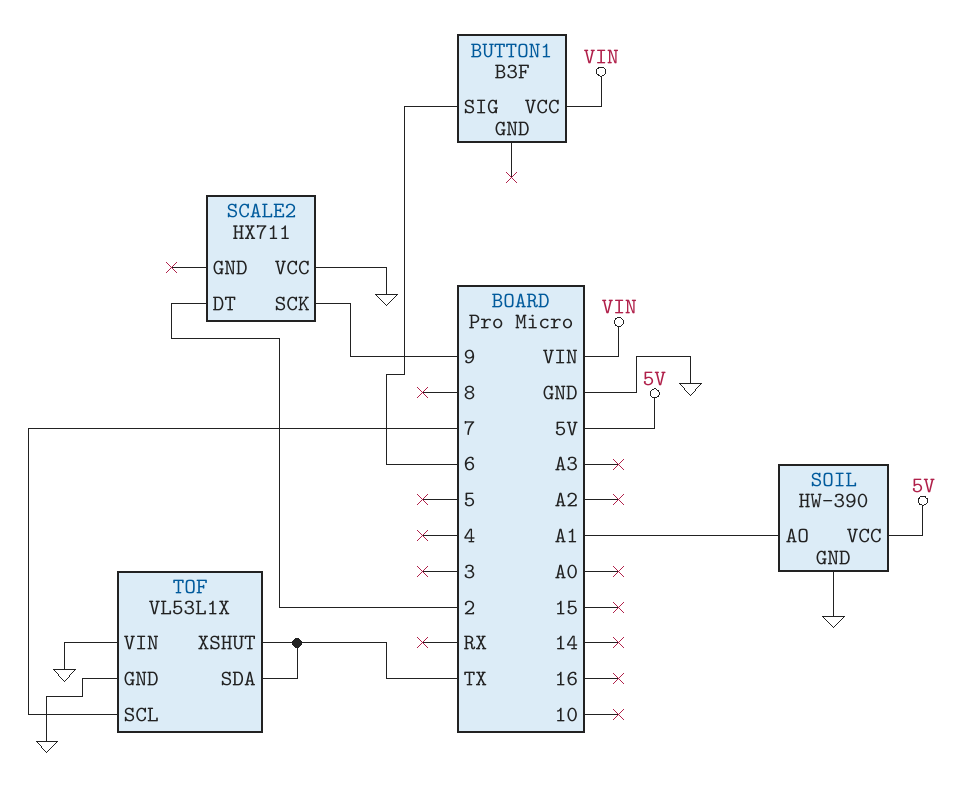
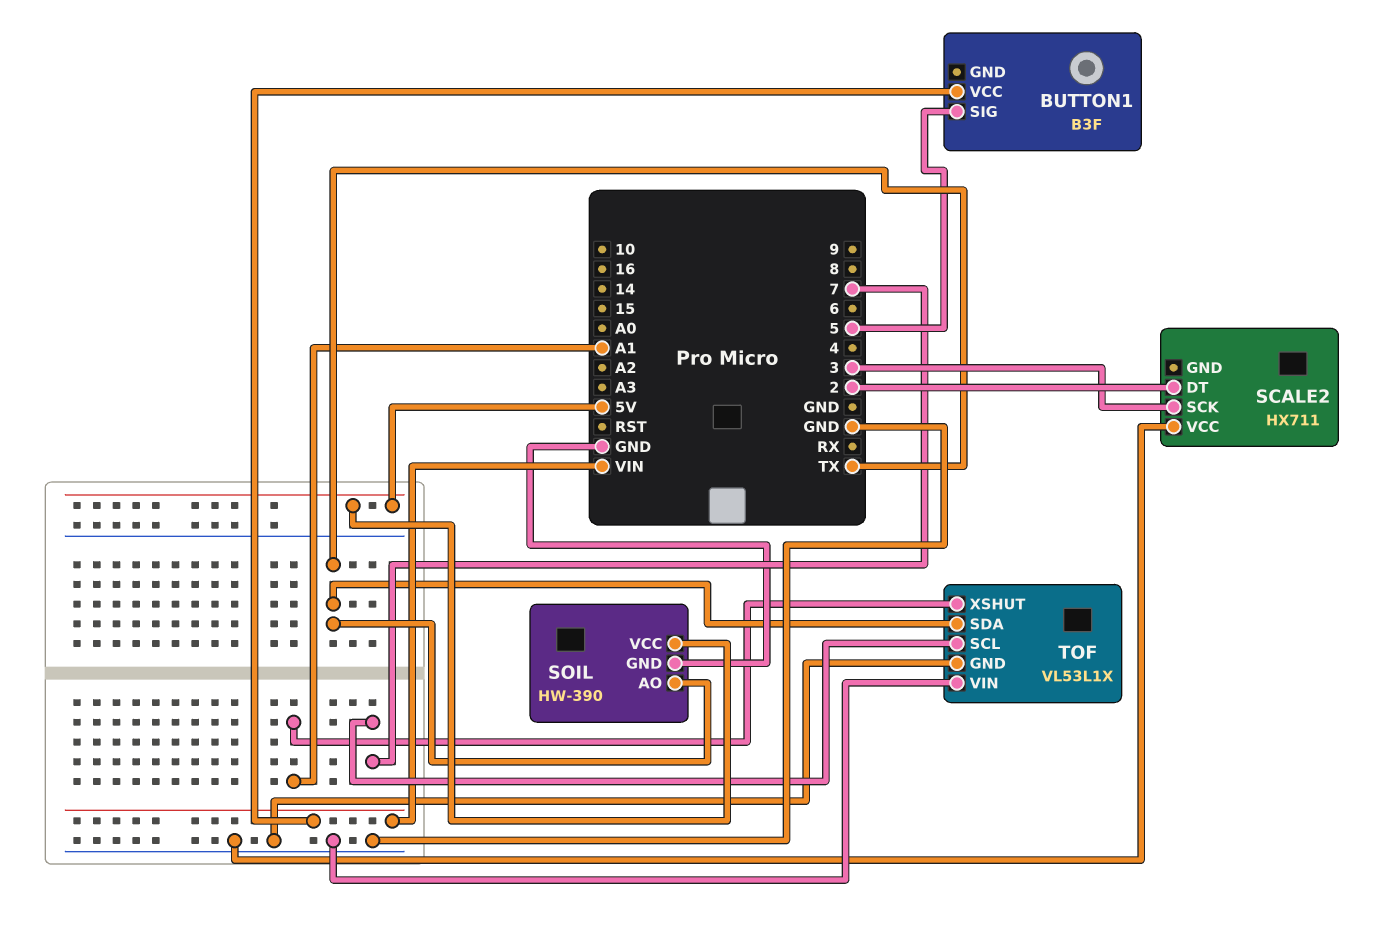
BUTTON1 pin SIG: 6 -> 5
SCALE2 pin SCK: 9 -> 3
SOIL pin AO: A1 -> TX
TOF pin XSHUT: TX -> A1

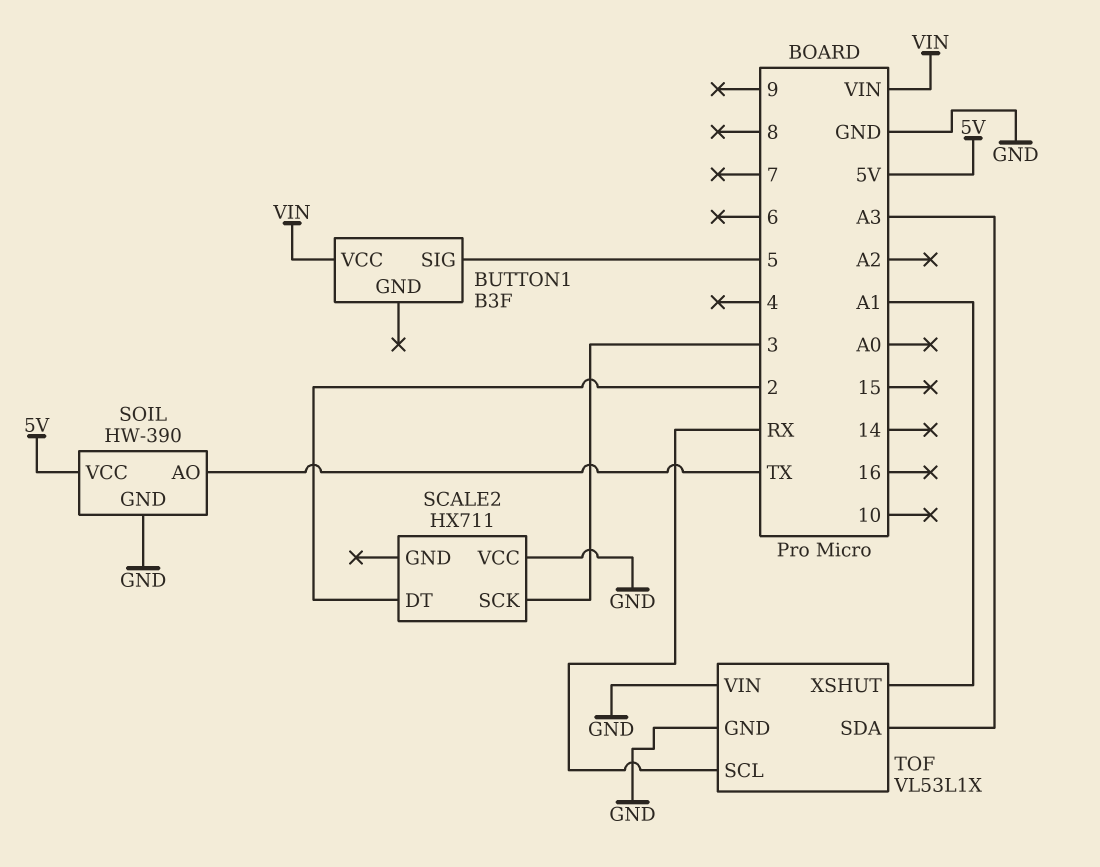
TOF pin SCL: 7 -> RX
TOF pin SDA: TX -> A3

